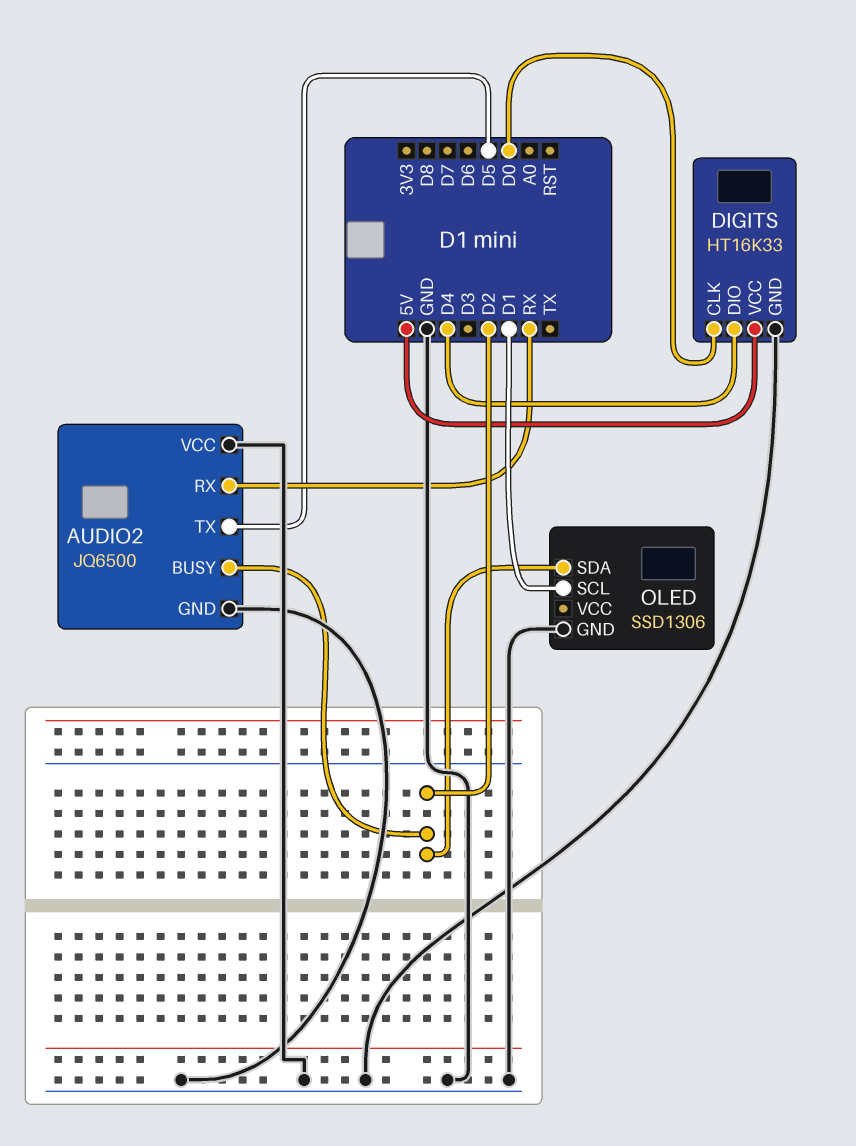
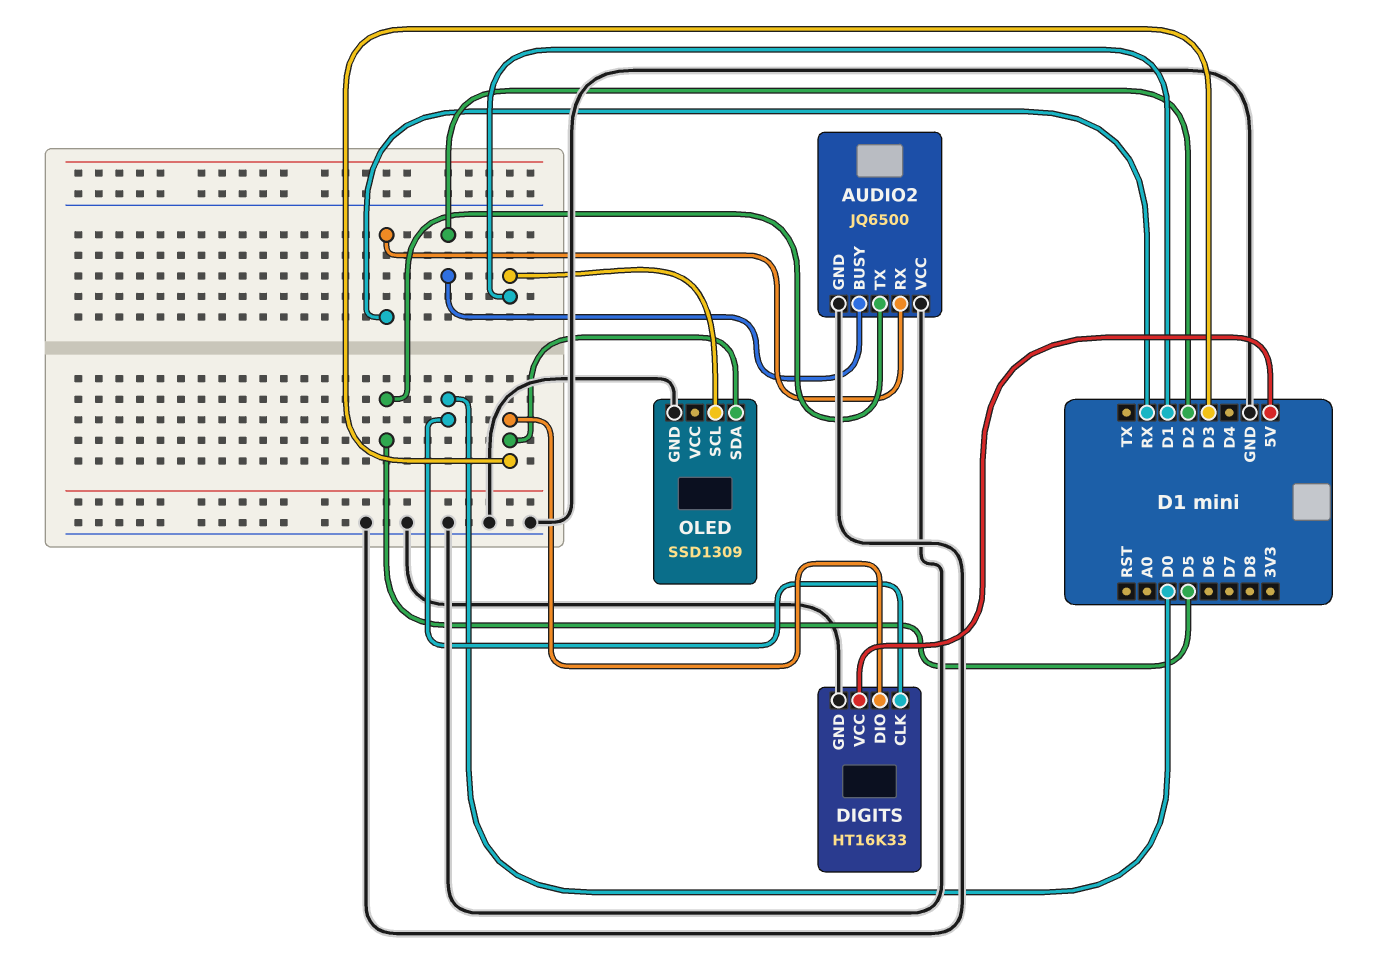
DIGITS pin DIO: D4 -> D3
OLED: SSD1306 -> SSD1309
OLED pin SDA: D2 -> D3

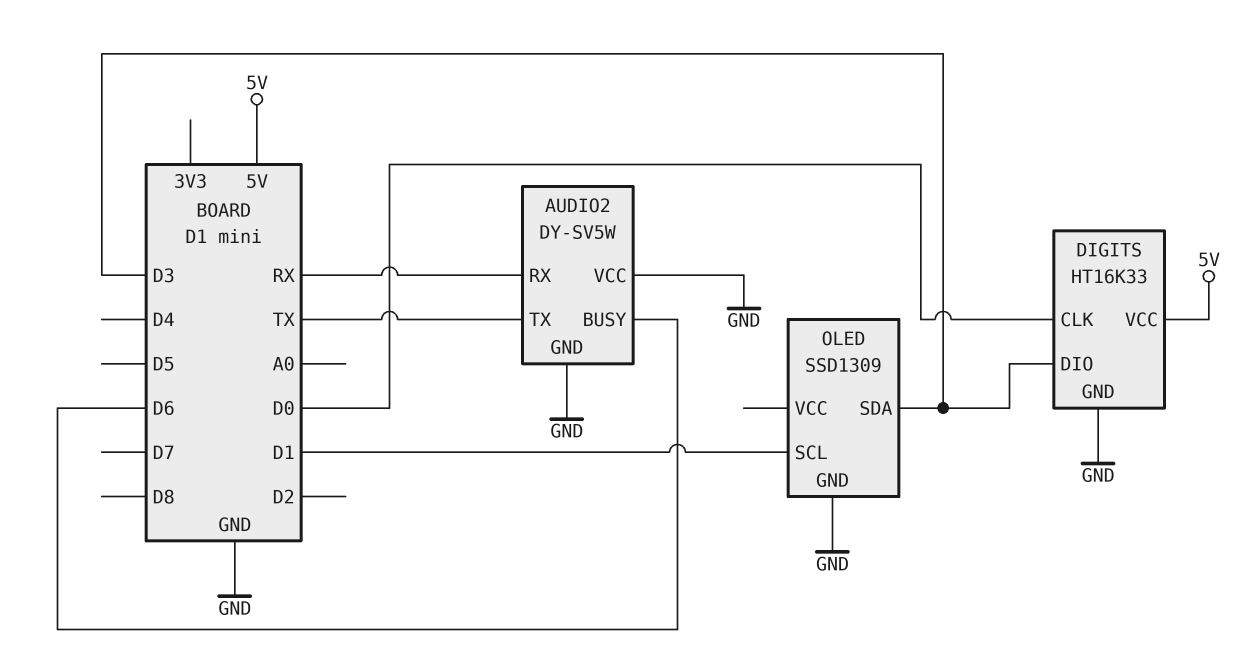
AUDIO2: JQ6500 -> DY-SV5W
AUDIO2 pin BUSY: D2 -> D6
AUDIO2 pin TX: D5 -> TX

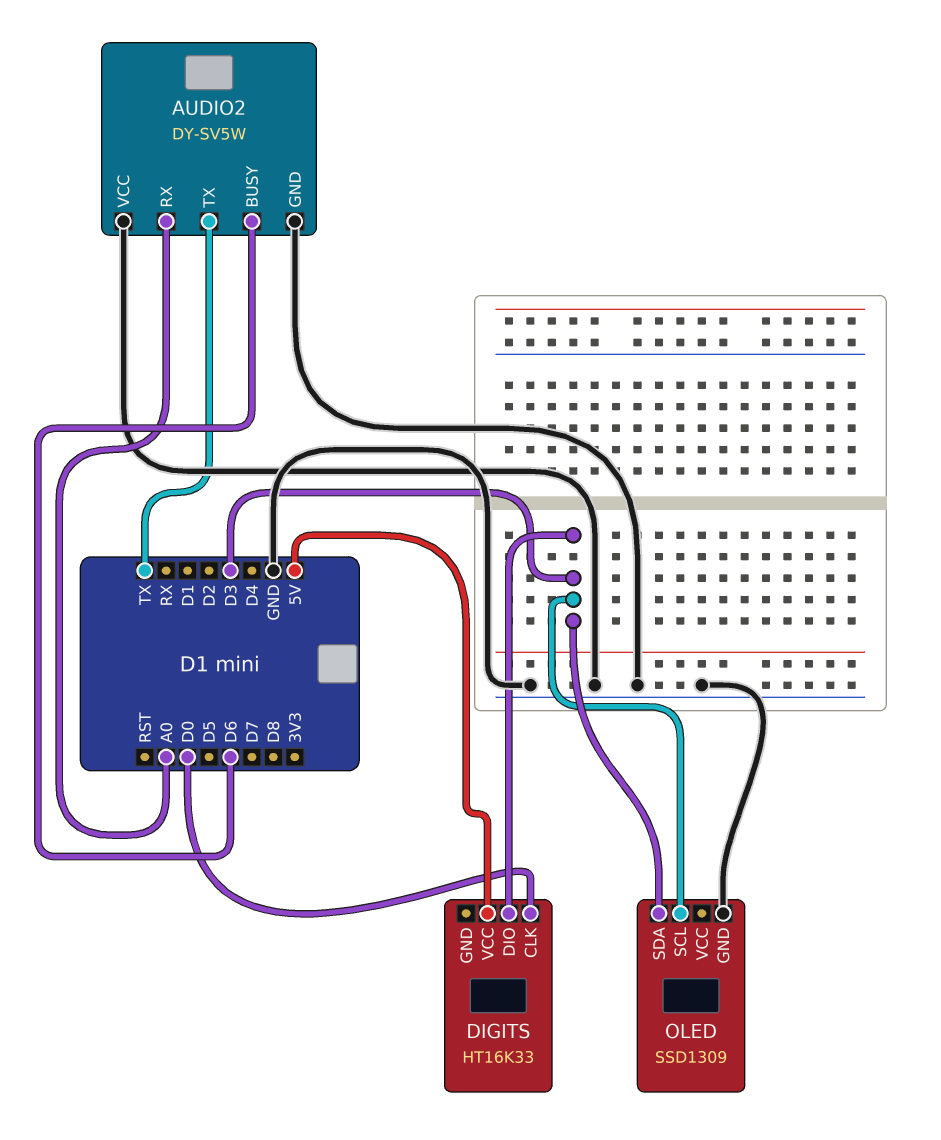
AUDIO2 pin RX: RX -> A0
DIGITS pin GND: GND -> none
OLED pin SCL: D1 -> D3

